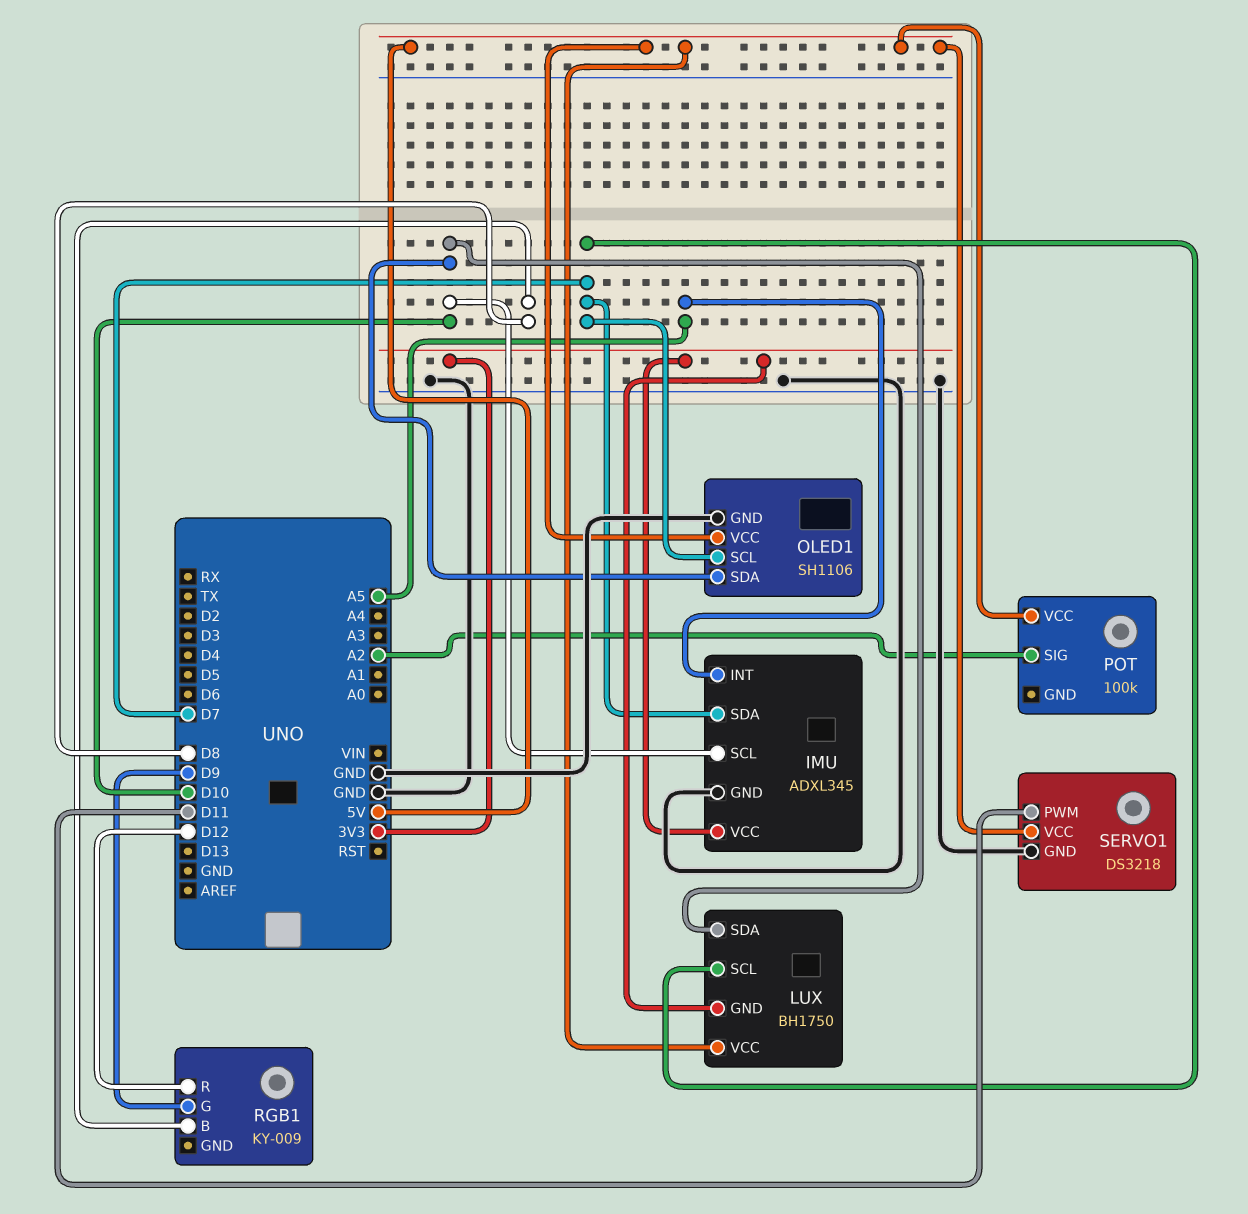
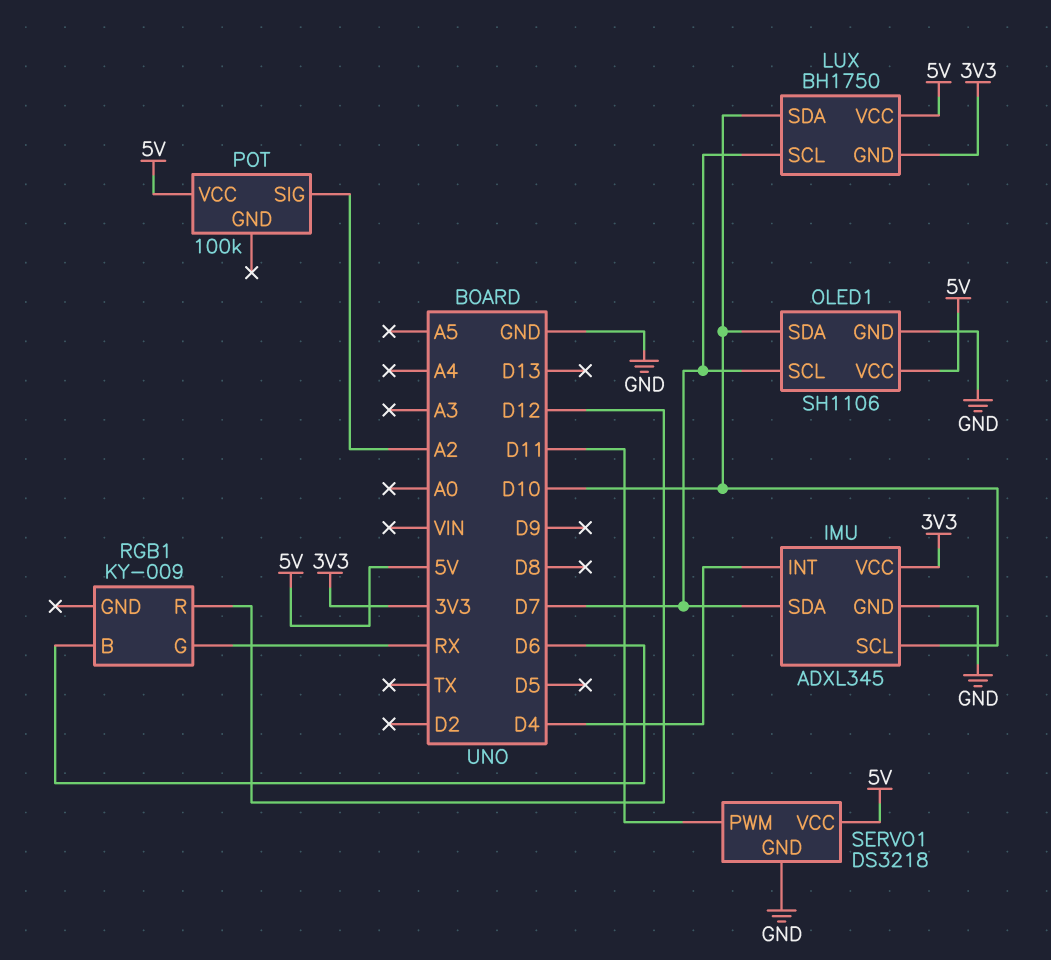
IMU pin INT: A5 -> D4
RGB1 pin B: D8 -> D6
RGB1 pin G: D9 -> RX

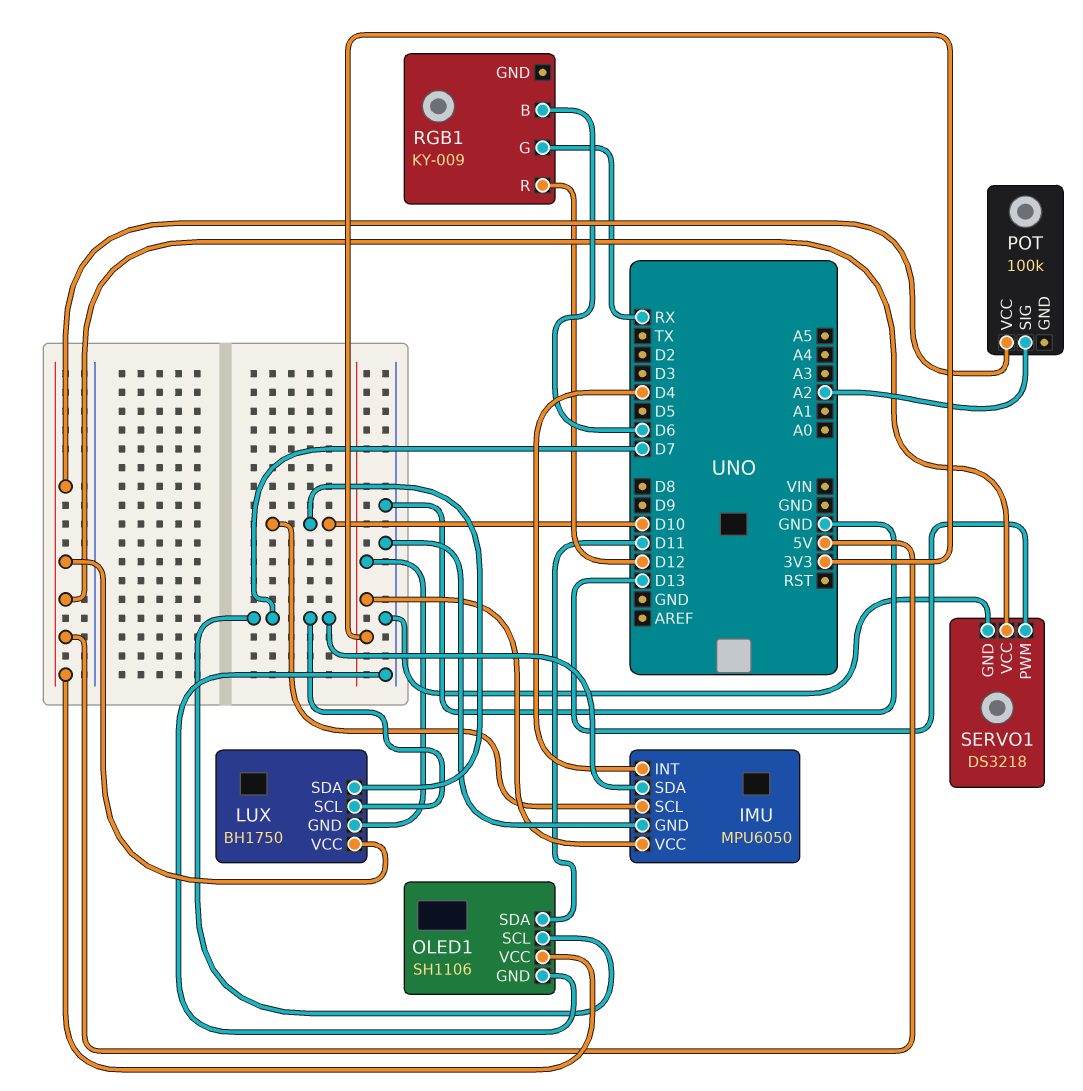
IMU: ADXL345 -> MPU6050
OLED1 pin SDA: D10 -> D11
SERVO1 pin PWM: D11 -> D13

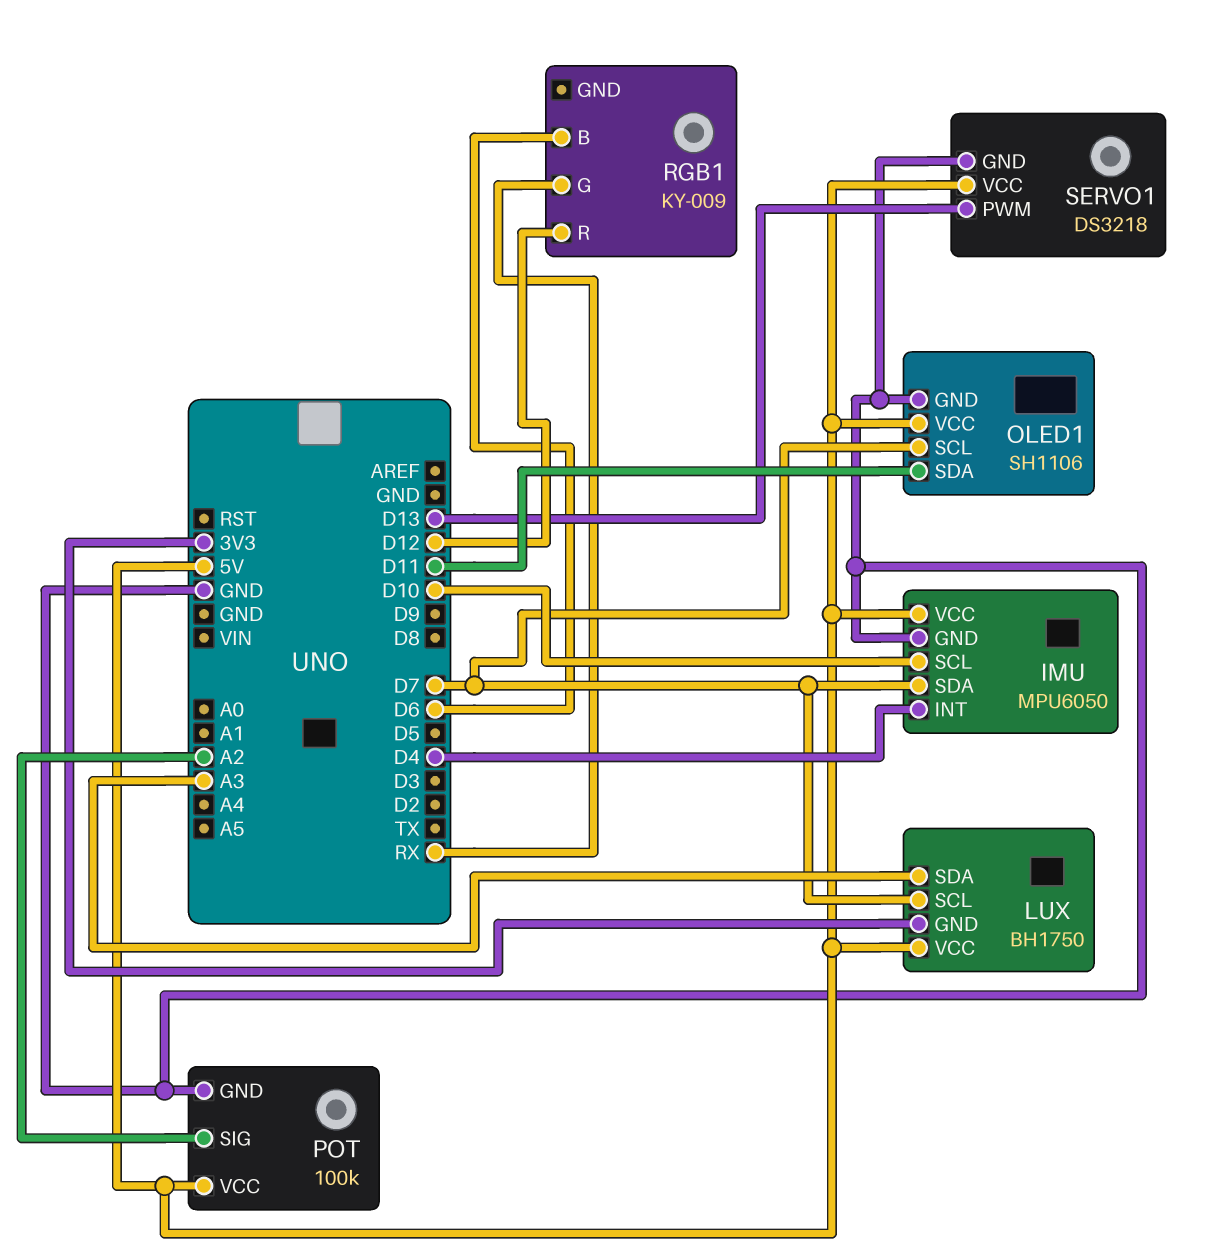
IMU pin VCC: 3V3 -> 5V
LUX pin SDA: D10 -> A3
POT pin GND: none -> GND

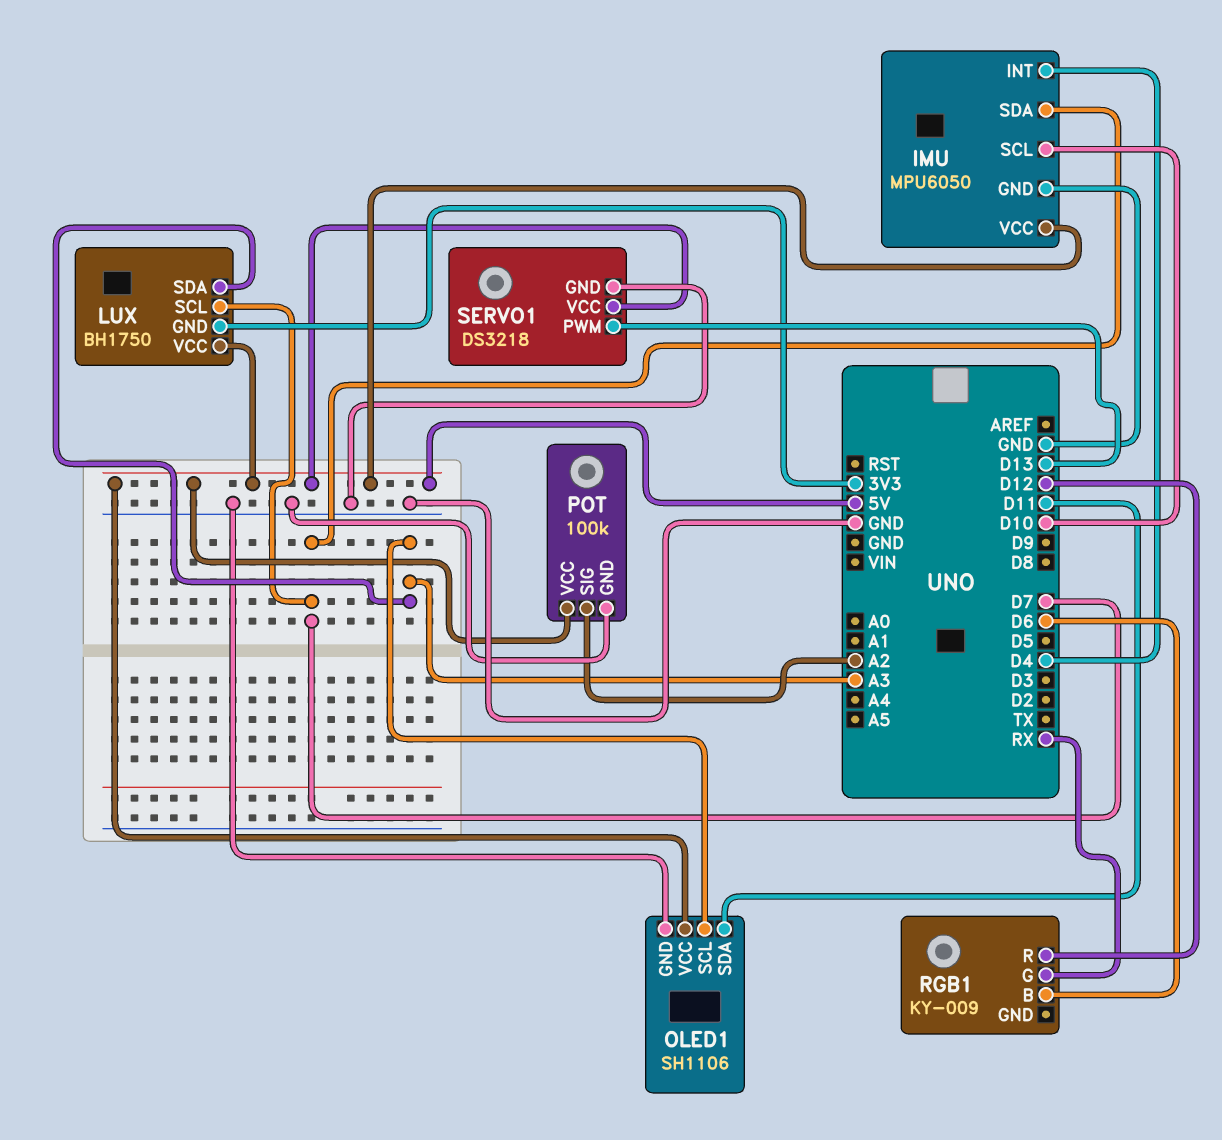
OLED1 pin SCL: D7 -> A3

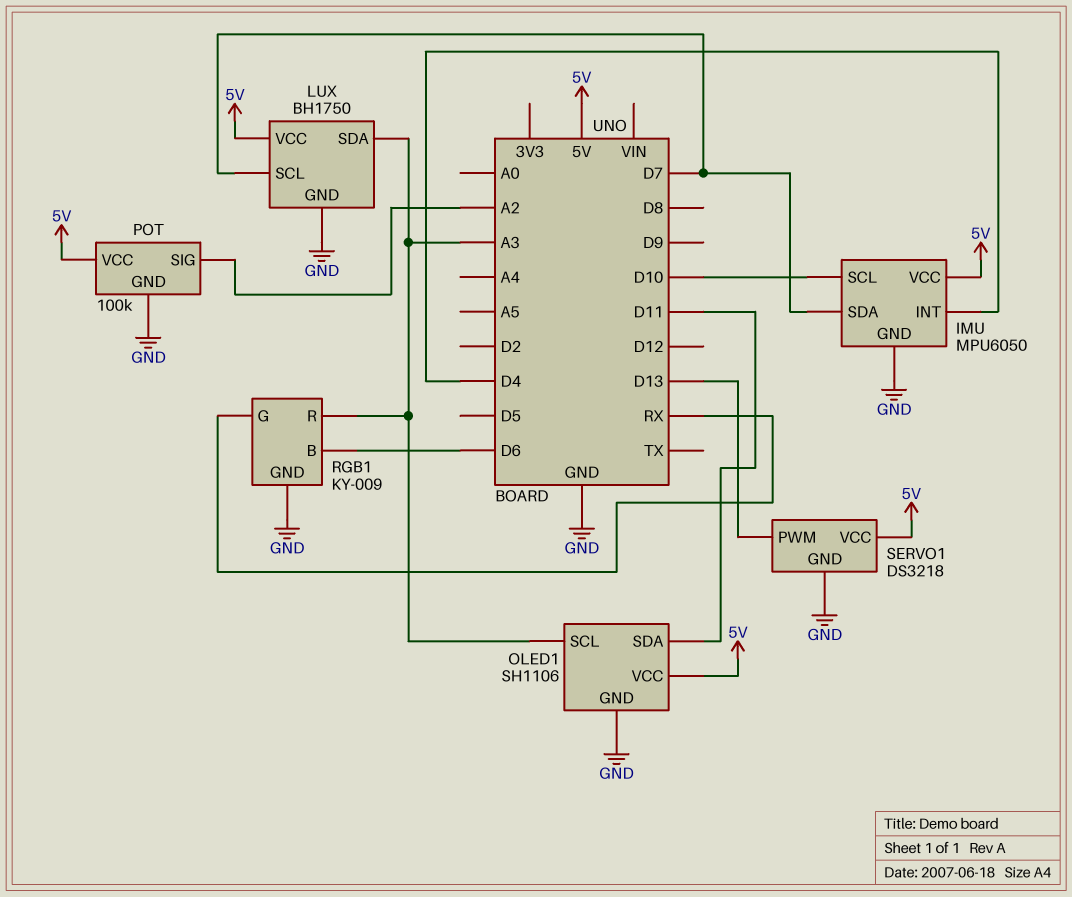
LUX pin GND: 3V3 -> GND
RGB1 pin GND: none -> GND
RGB1 pin R: D12 -> A3

